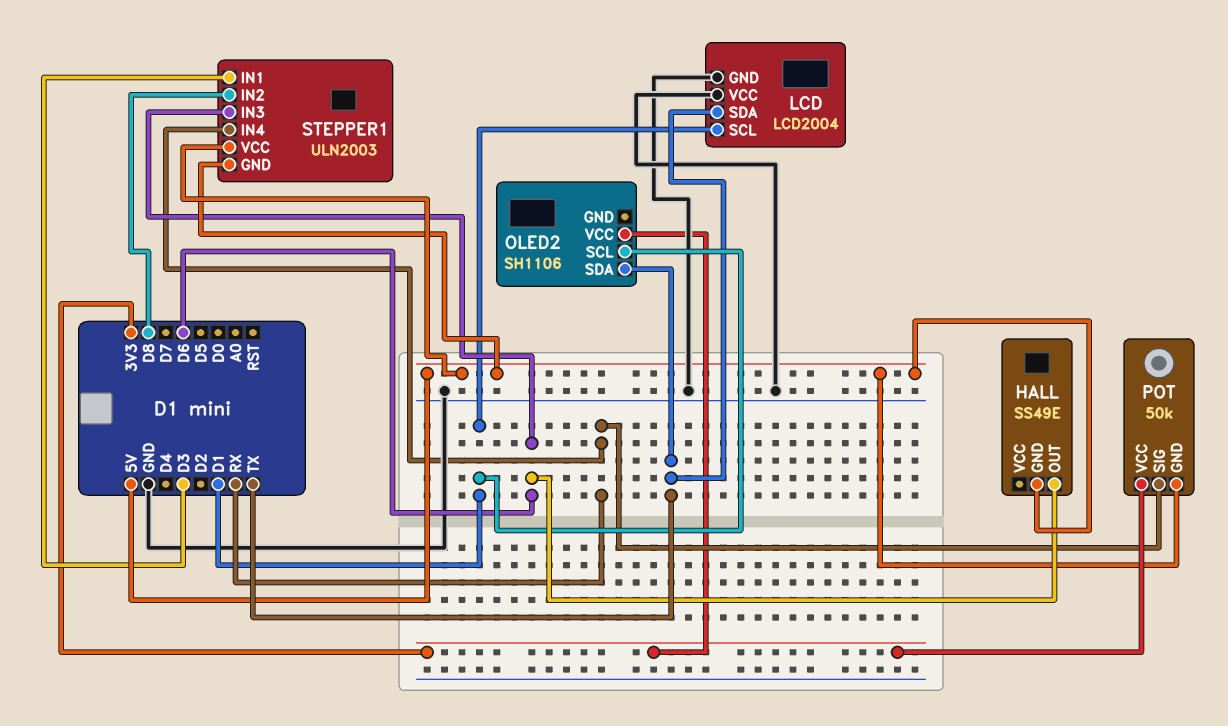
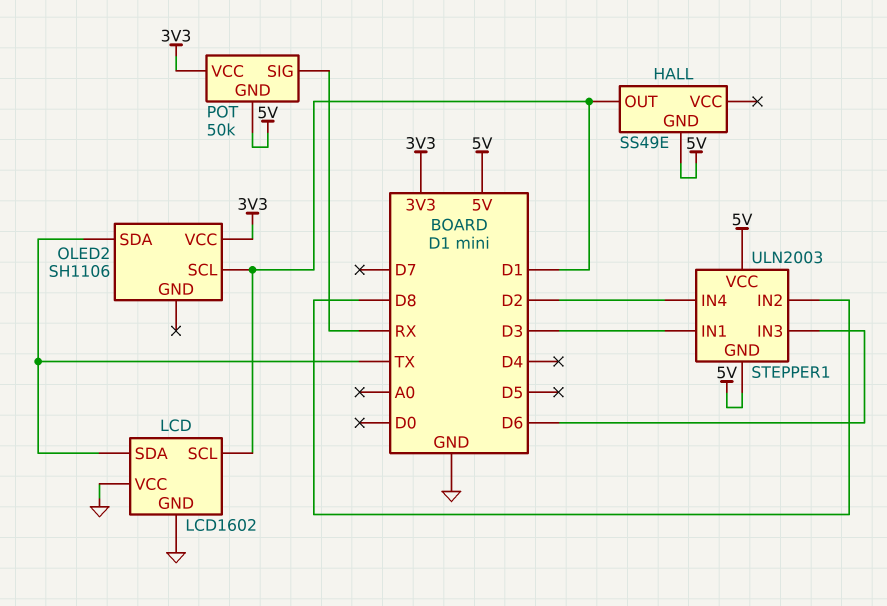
HALL pin OUT: D6 -> D1
LCD: LCD2004 -> LCD1602
STEPPER1 pin IN4: RX -> D2

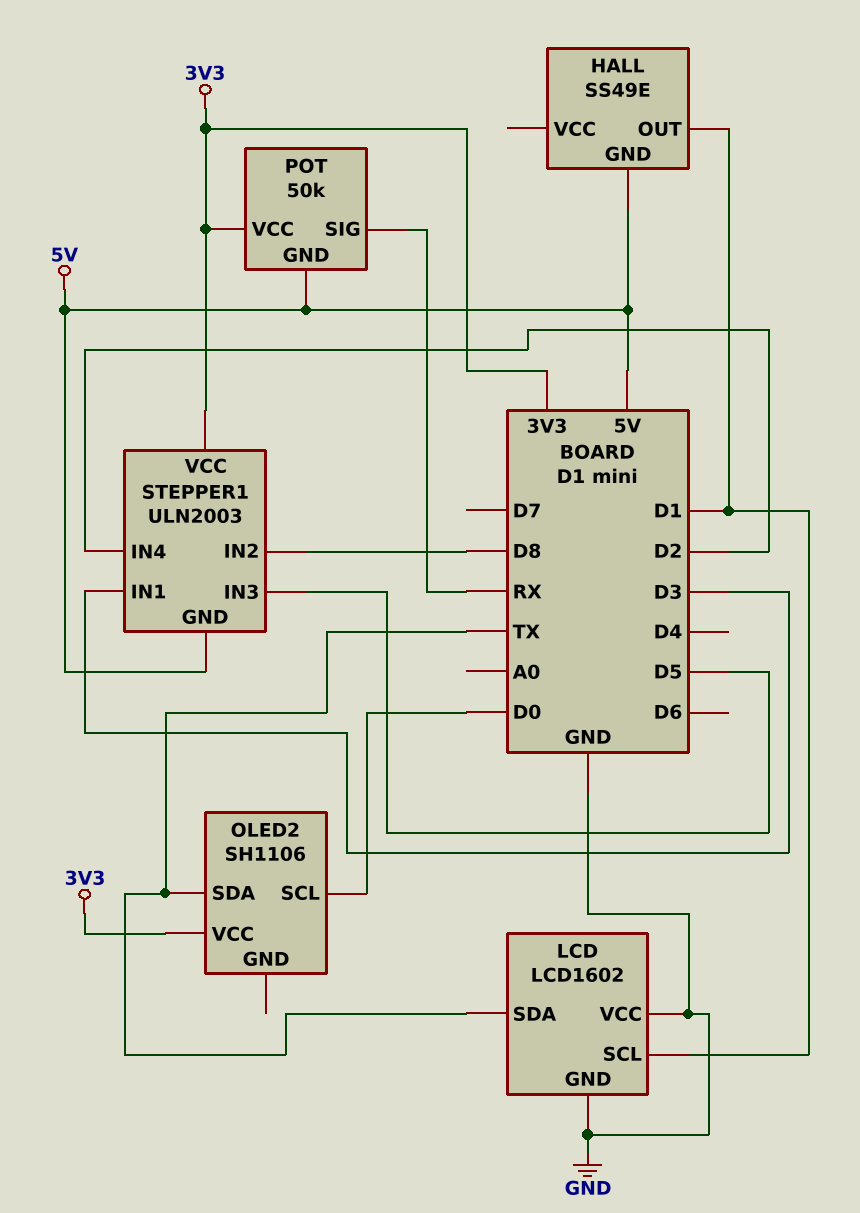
OLED2 pin SCL: D1 -> D0
STEPPER1 pin IN3: D6 -> D5
STEPPER1 pin VCC: 5V -> 3V3

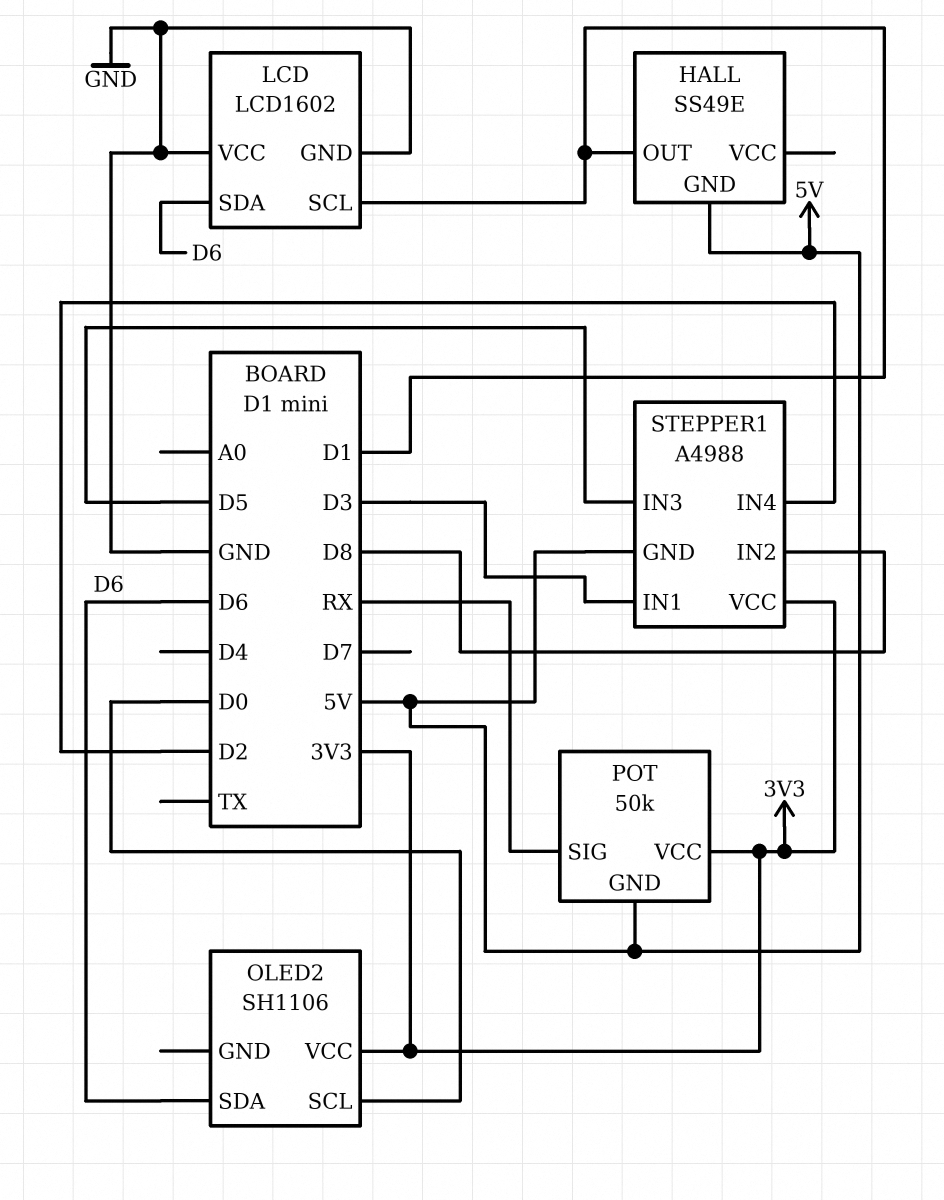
LCD pin SDA: TX -> D6
OLED2 pin SDA: TX -> D6
STEPPER1: ULN2003 -> A4988

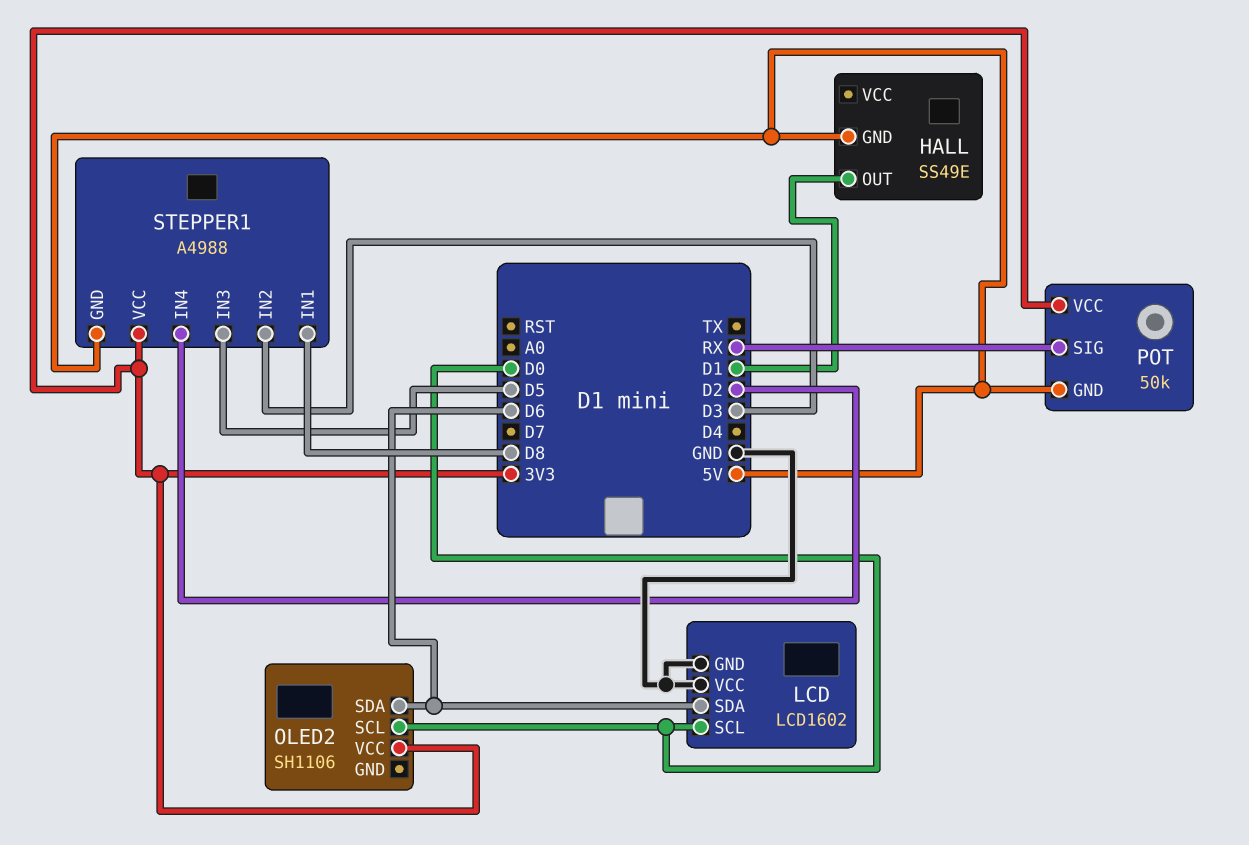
LCD pin SCL: D1 -> D0
STEPPER1 pin IN1: D3 -> D8
STEPPER1 pin IN2: D8 -> D3

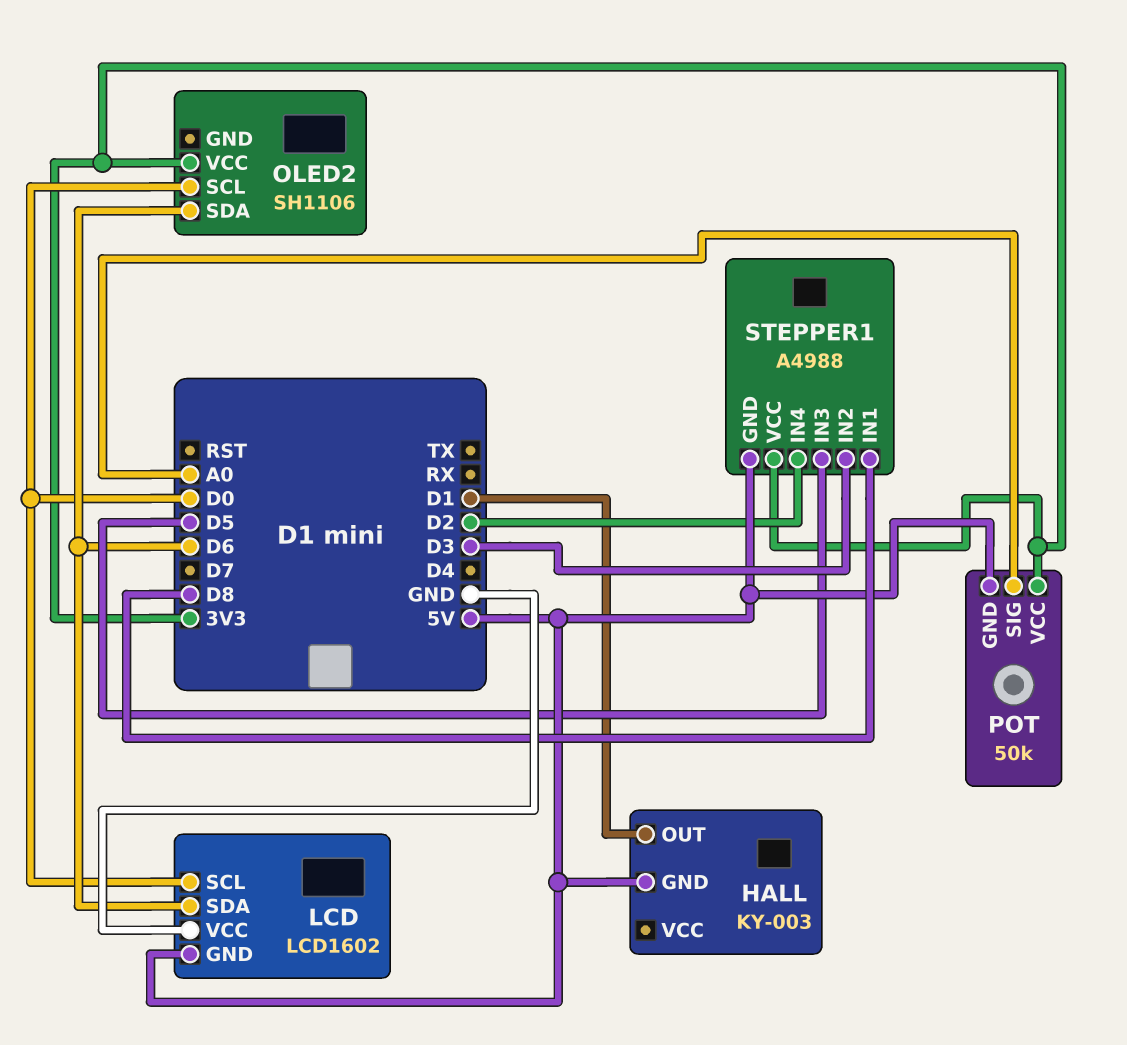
HALL: SS49E -> KY-003
LCD pin GND: GND -> 5V
POT pin SIG: RX -> A0

